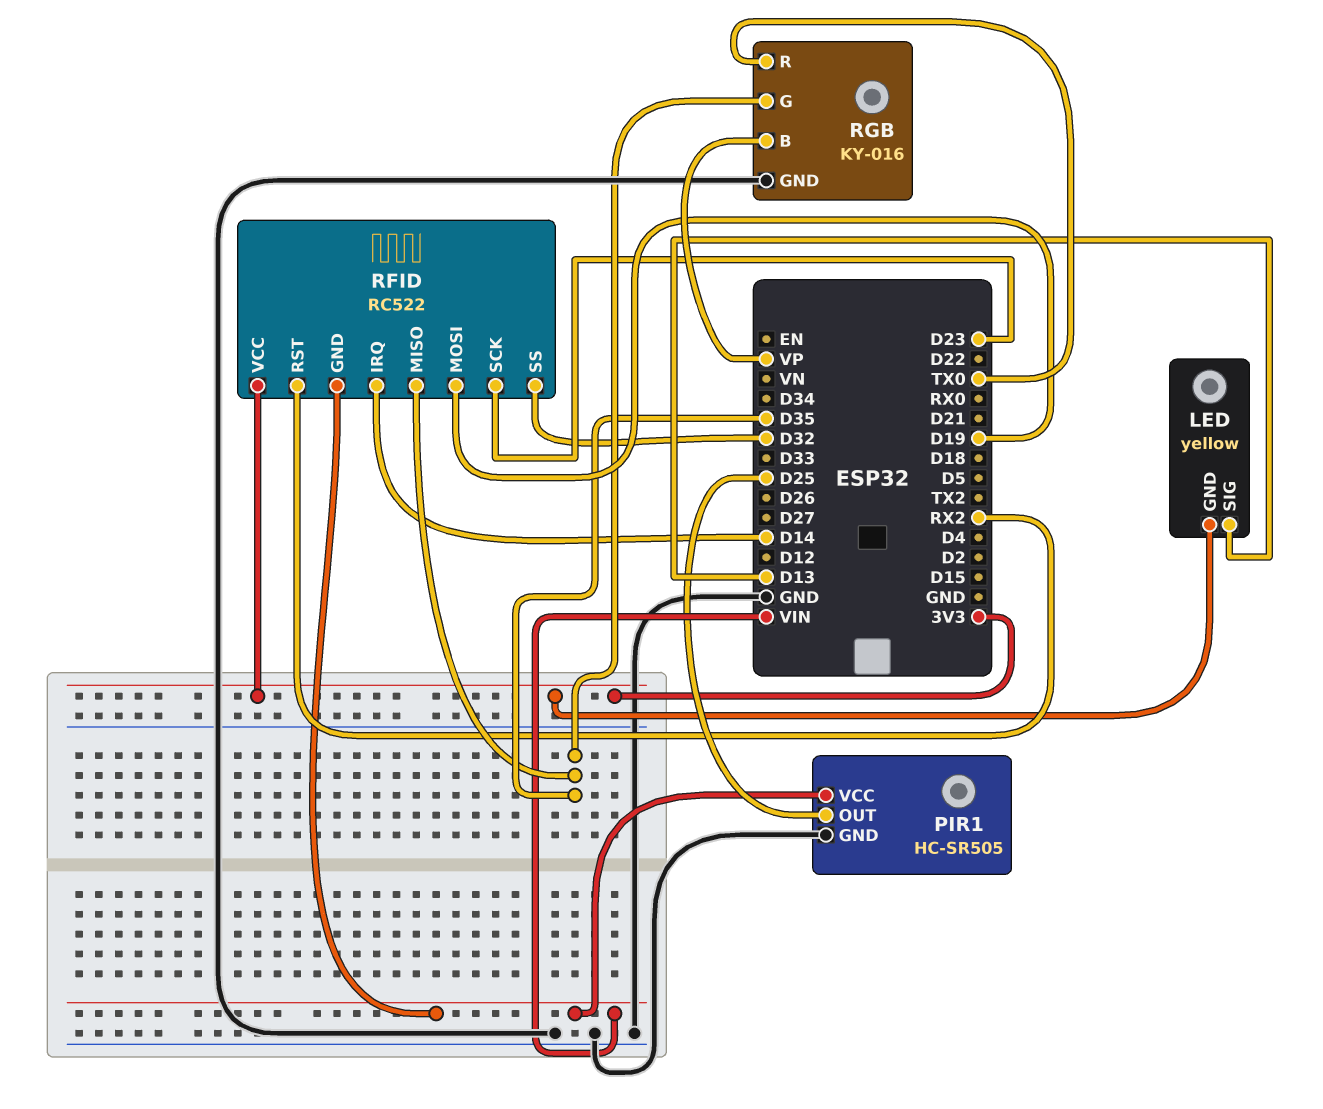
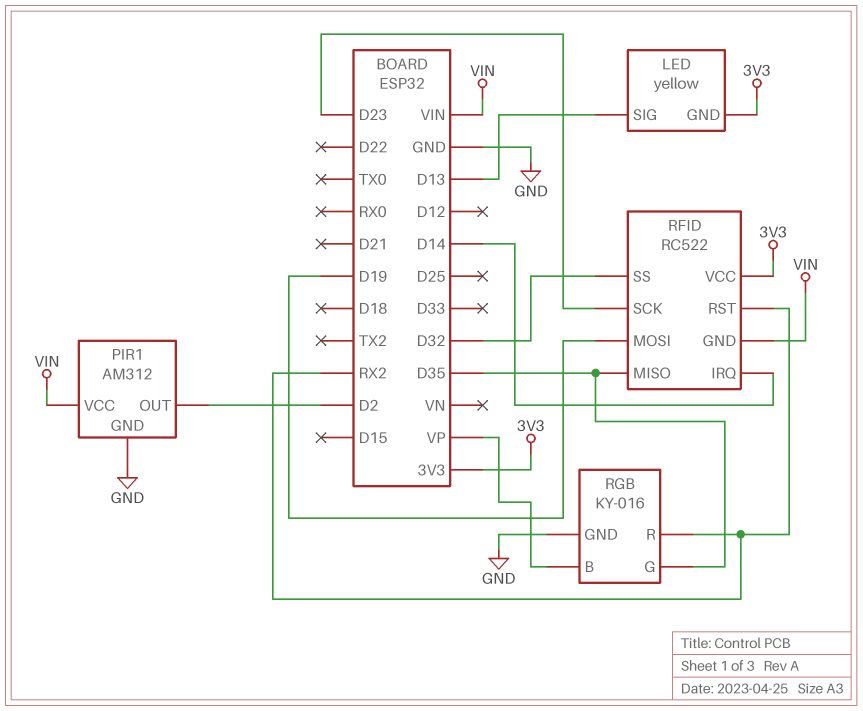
PIR1: HC-SR505 -> AM312
PIR1 pin OUT: D25 -> D2
RGB pin R: TX0 -> RX2

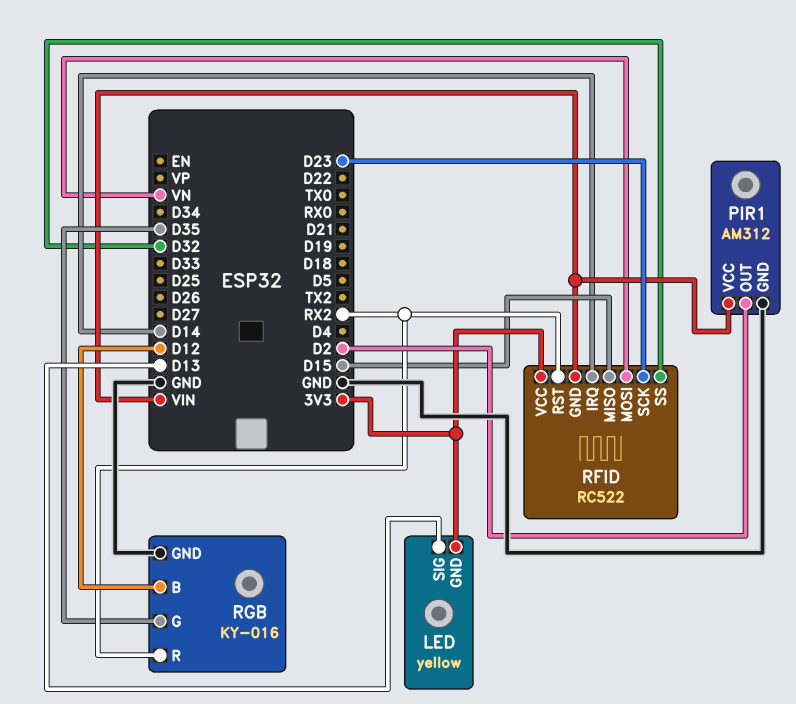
RFID pin MISO: D35 -> D15
RFID pin MOSI: D19 -> VN
RGB pin B: VP -> D12

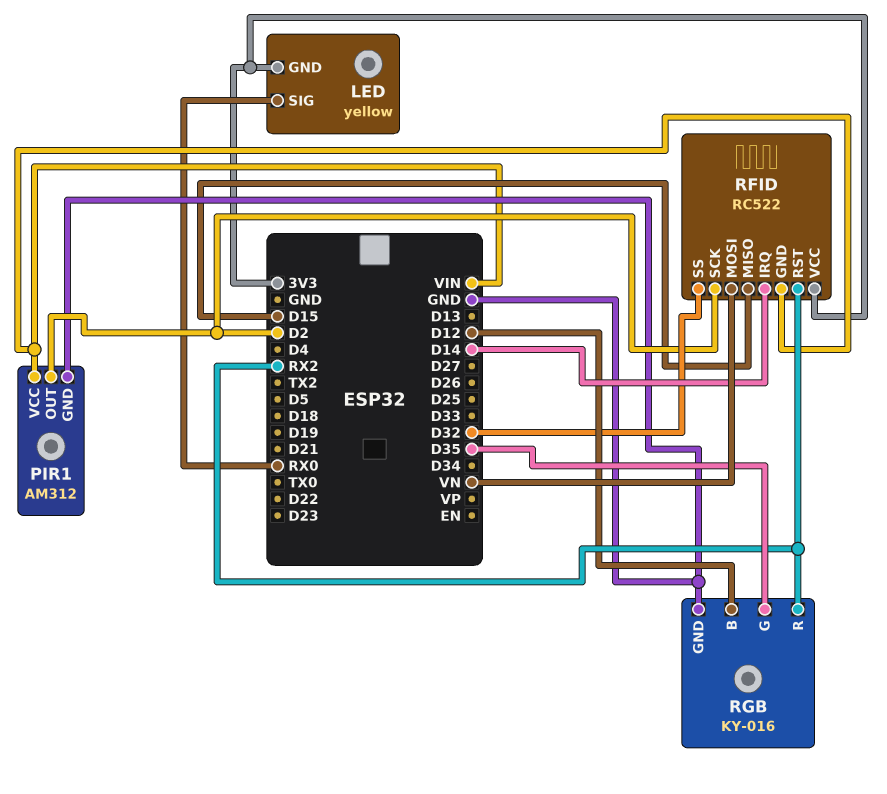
LED pin SIG: D13 -> RX0
RFID pin SCK: D23 -> D2

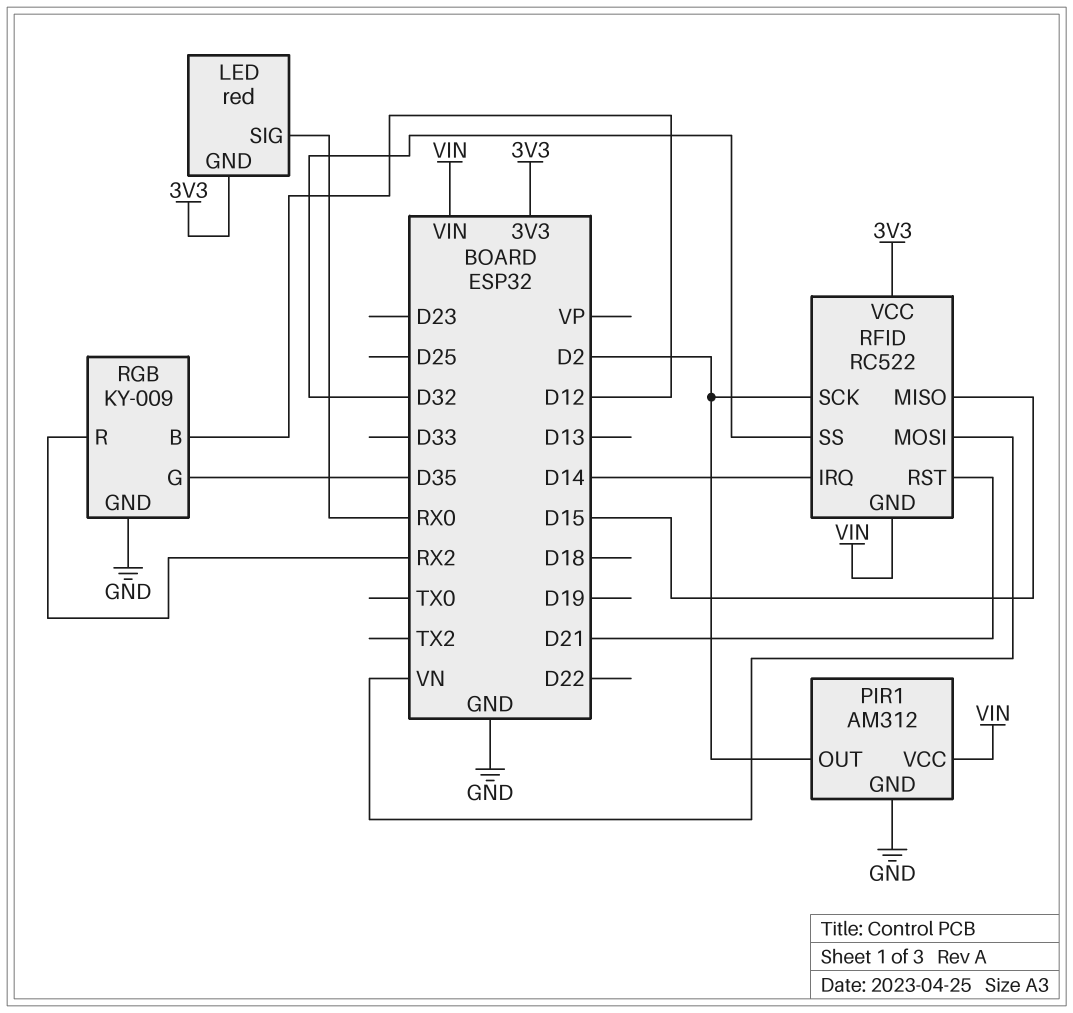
LED: yellow -> red
RFID pin RST: RX2 -> D21
RGB: KY-016 -> KY-009

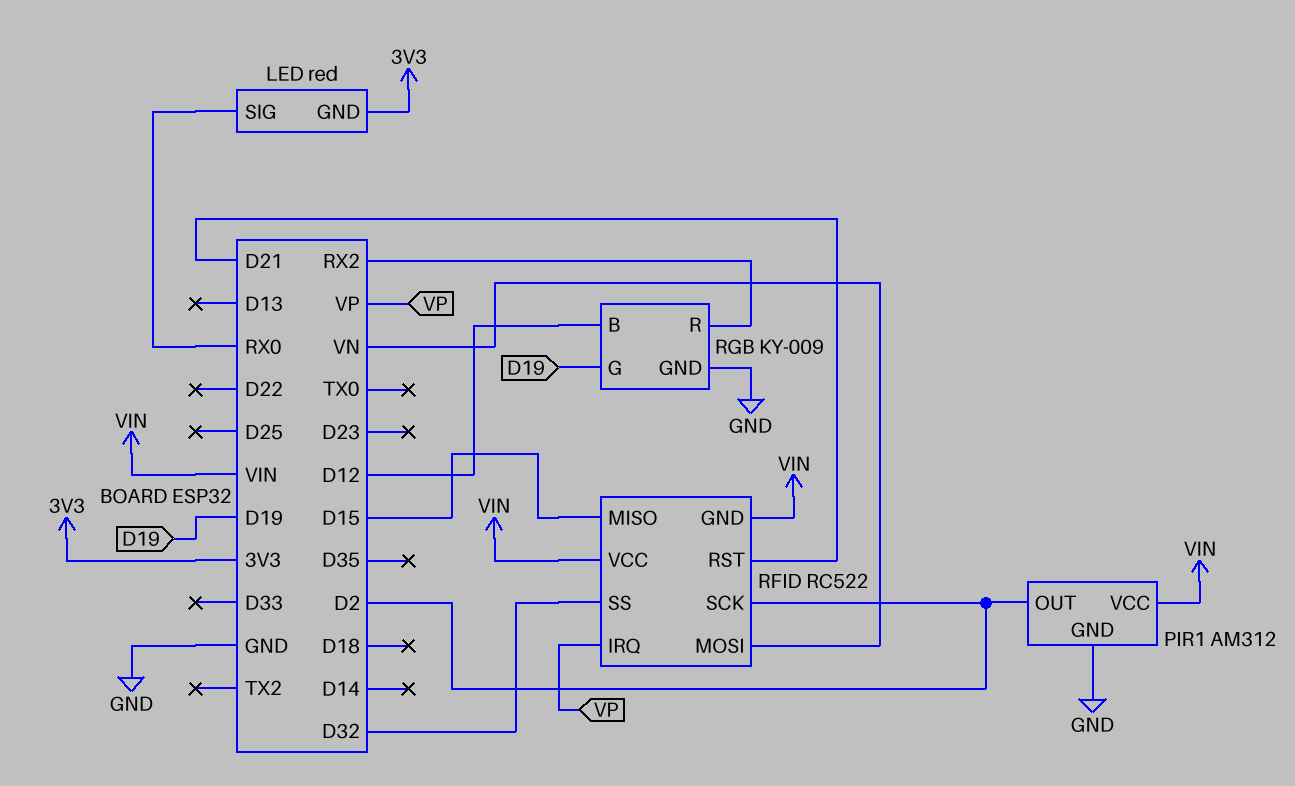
RFID pin IRQ: D14 -> VP
RFID pin VCC: 3V3 -> VIN
RGB pin G: D35 -> D19

